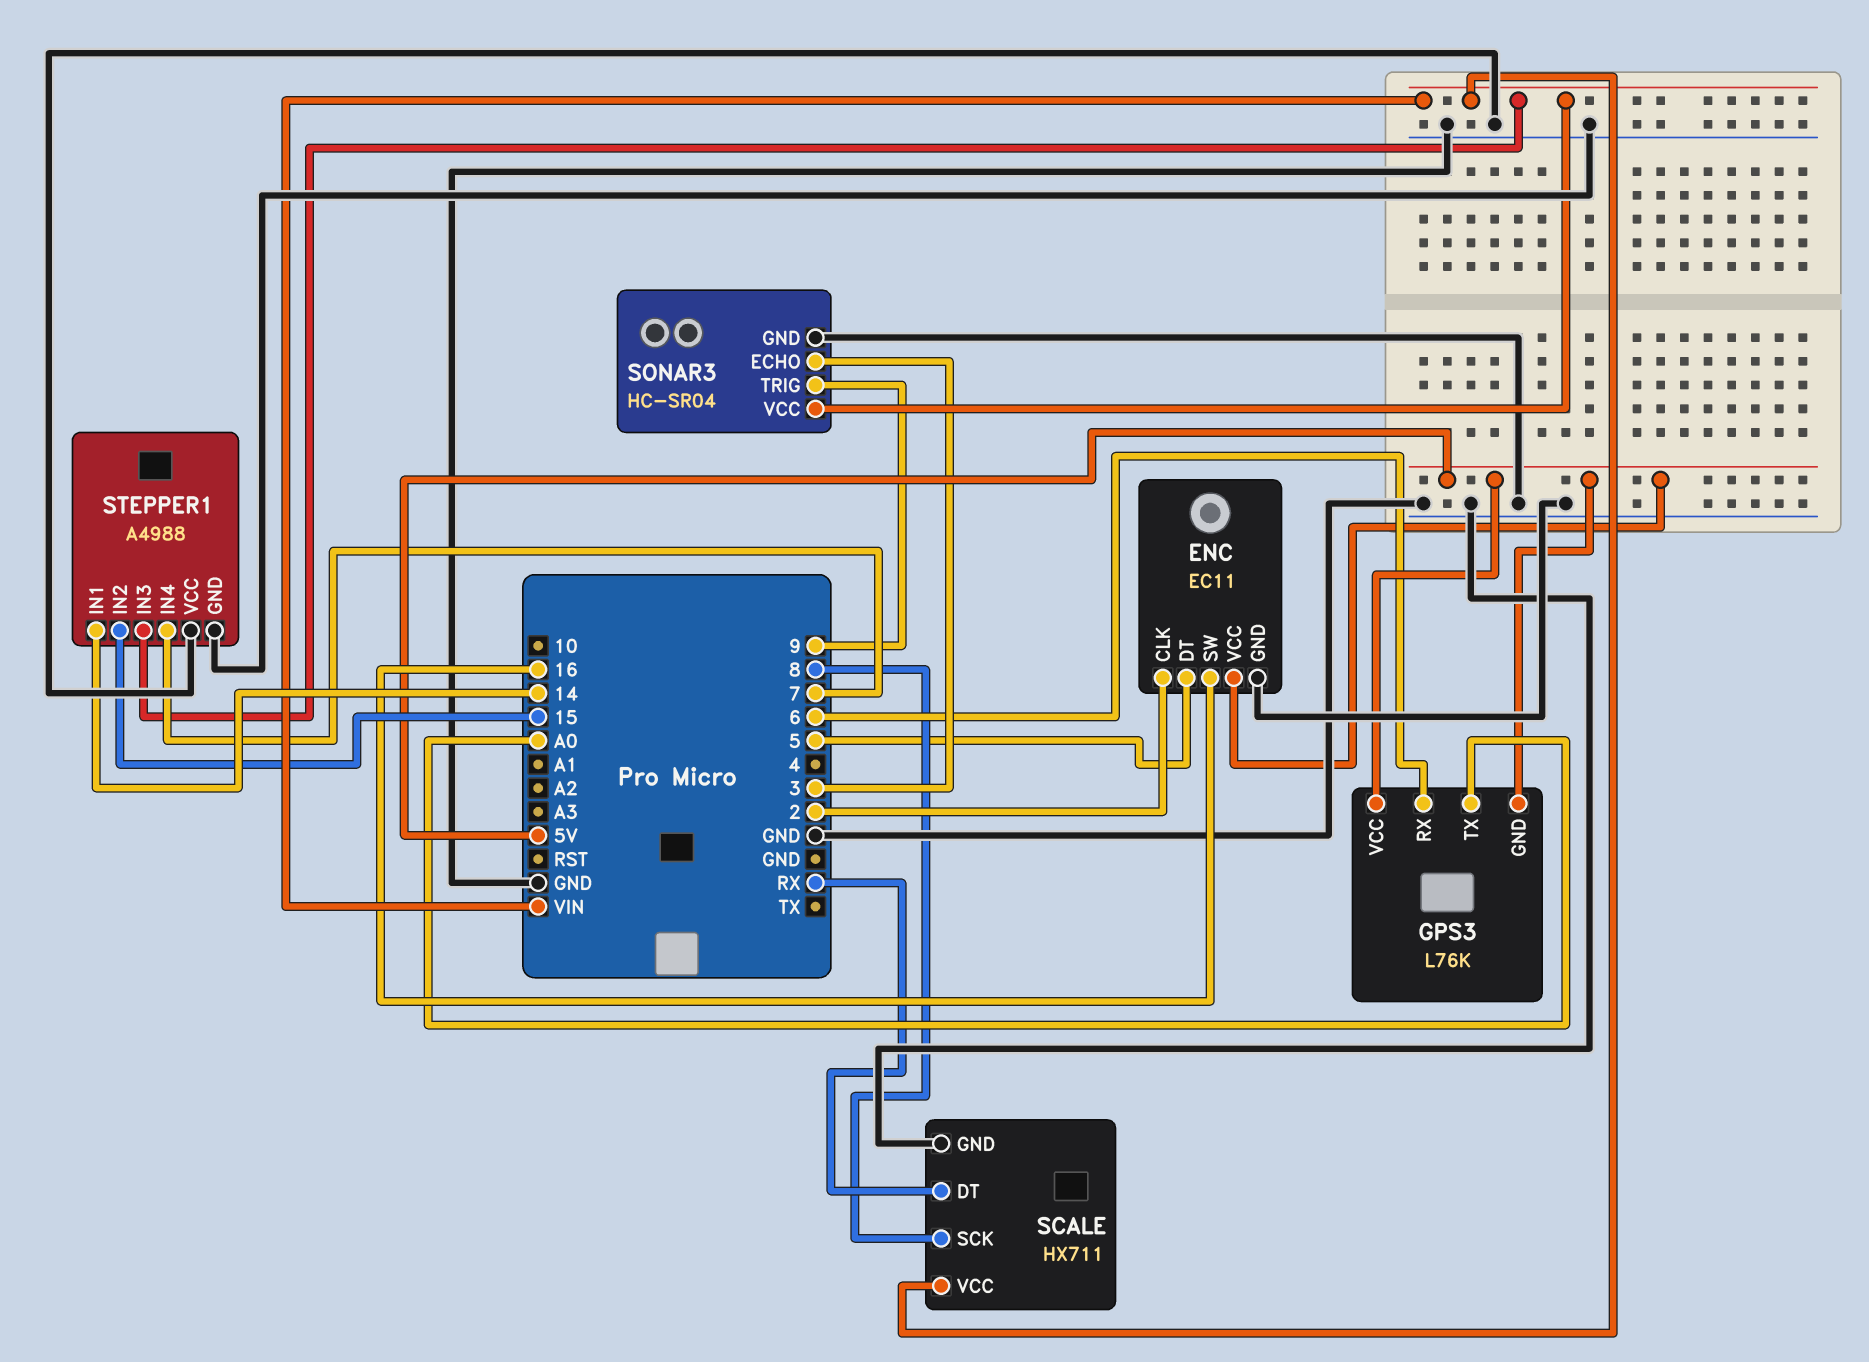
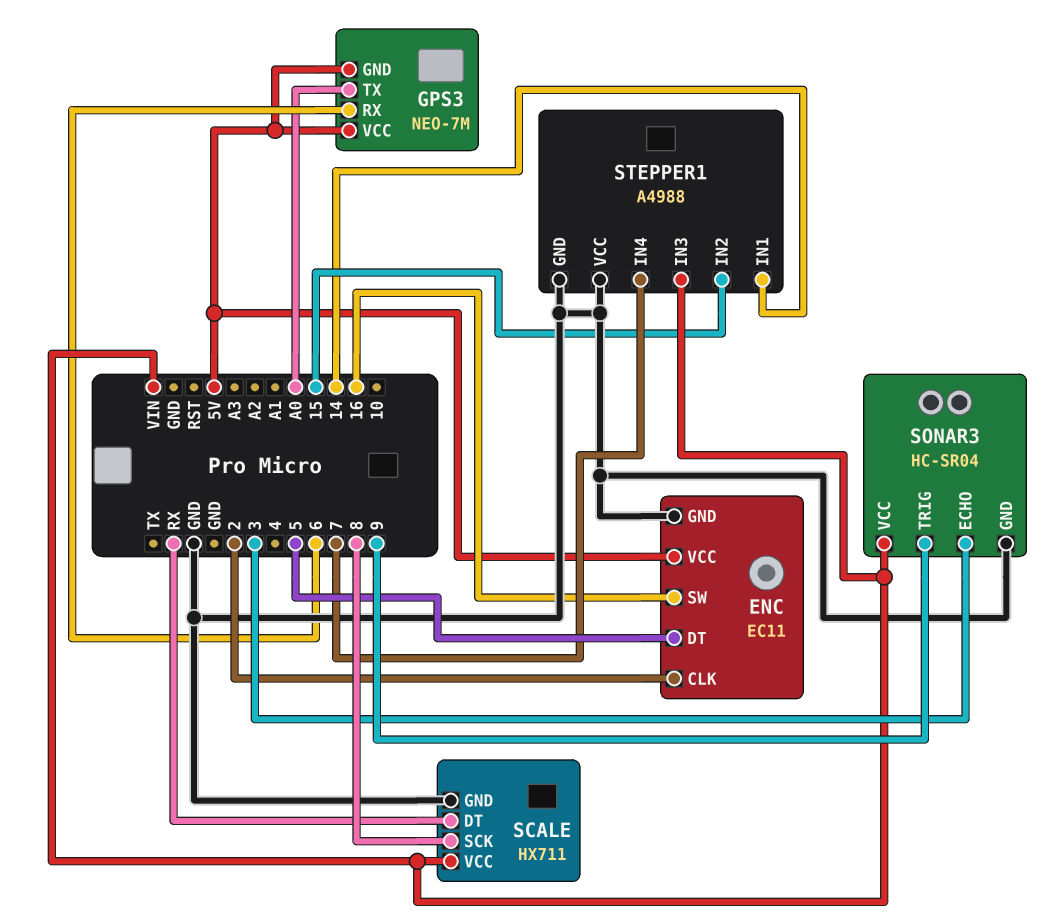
GPS3: L76K -> NEO-7M

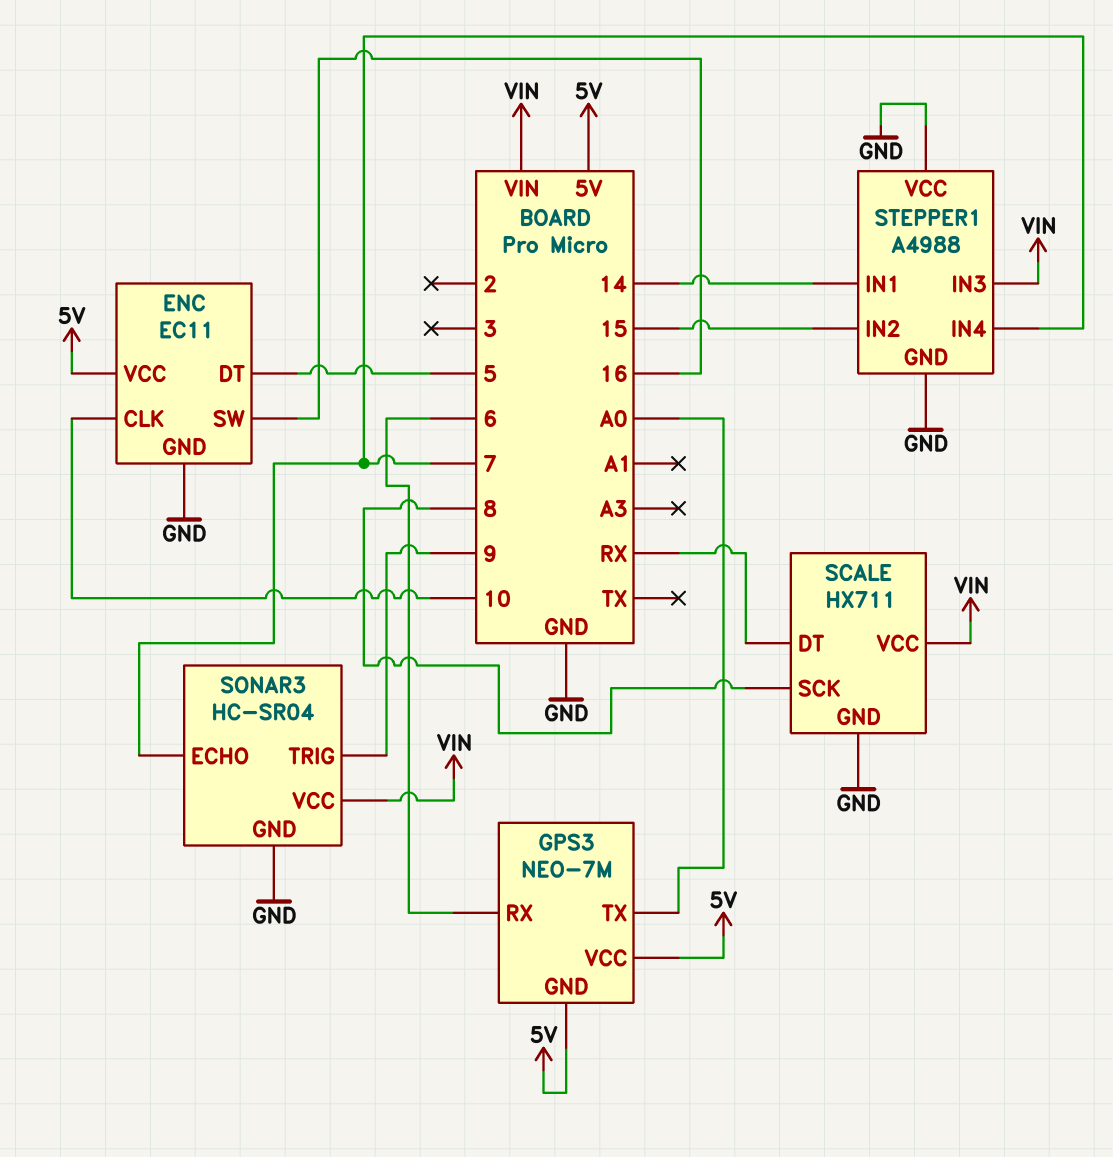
ENC pin CLK: 2 -> 10
SONAR3 pin ECHO: 3 -> 7

